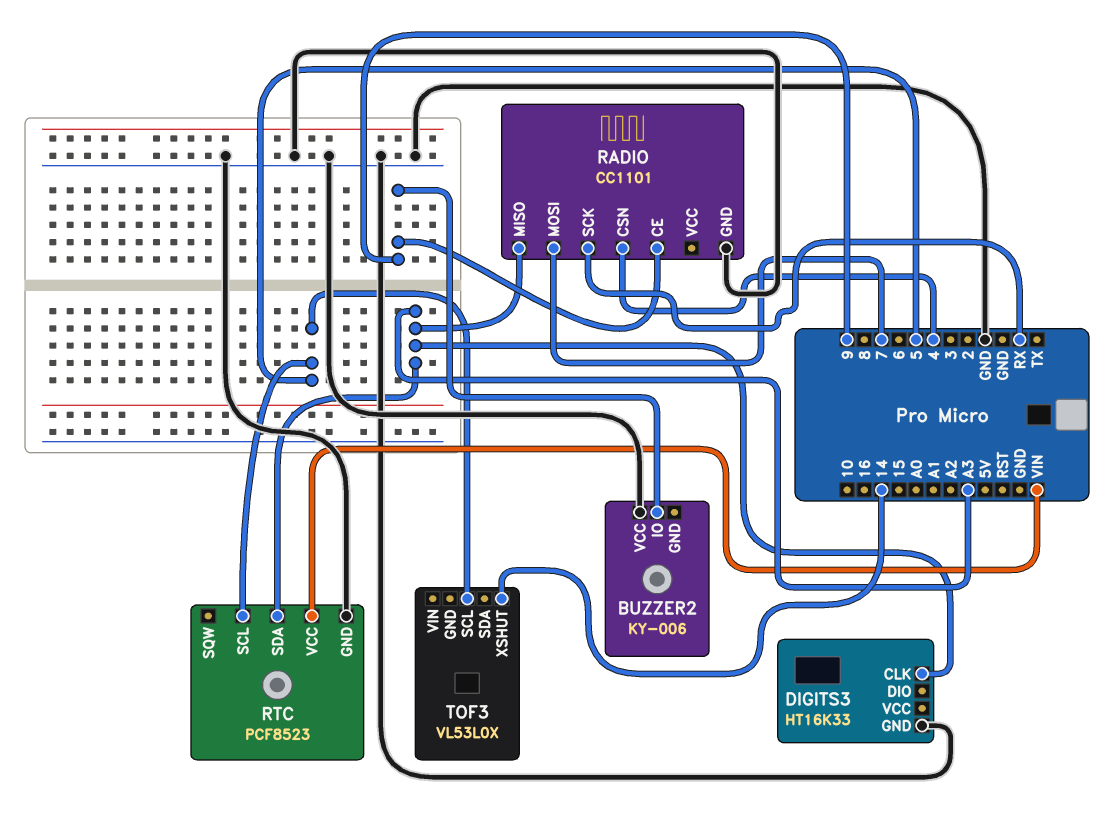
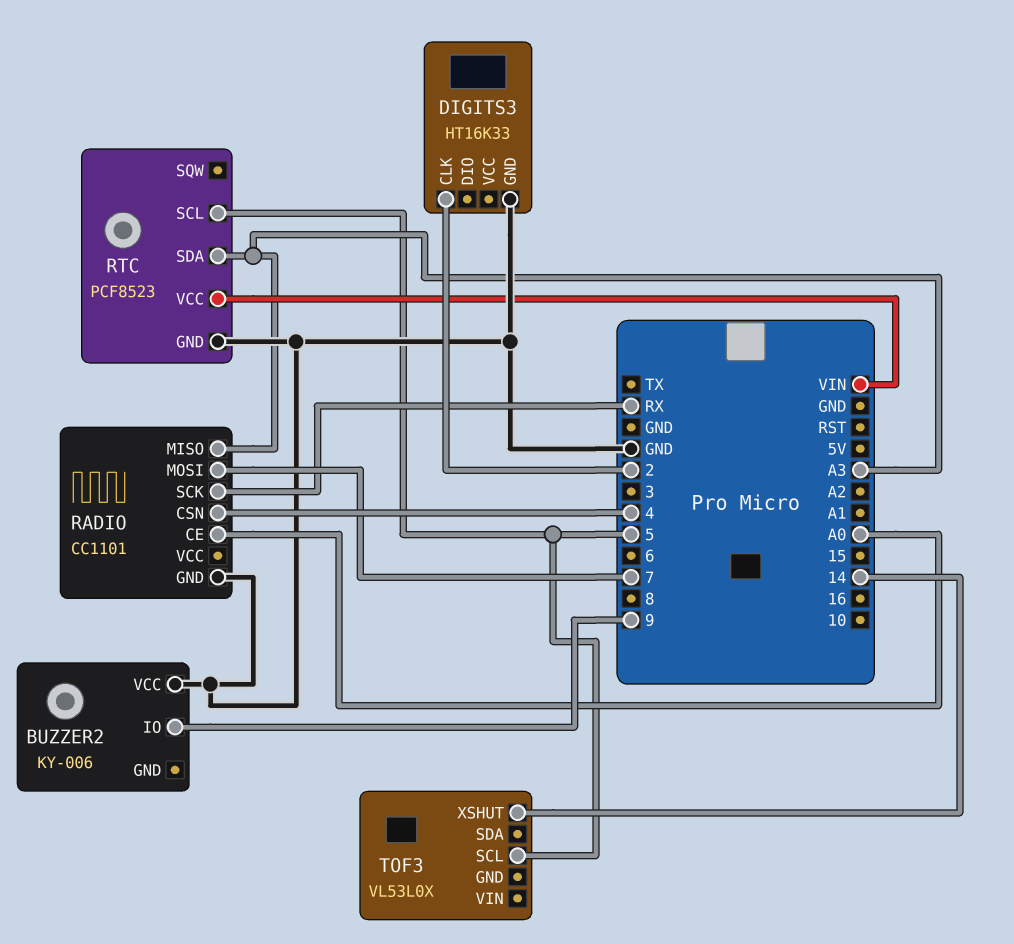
DIGITS3 pin CLK: A3 -> 2
RADIO pin CE: 9 -> A0

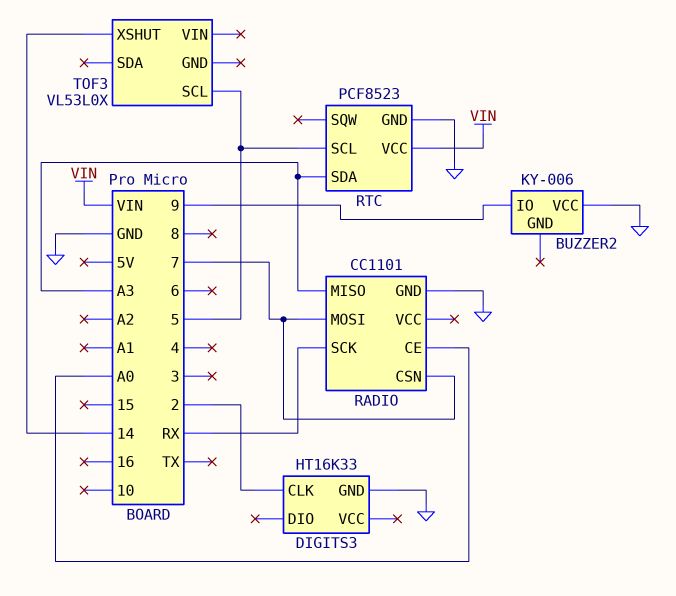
RADIO pin CSN: 4 -> 7

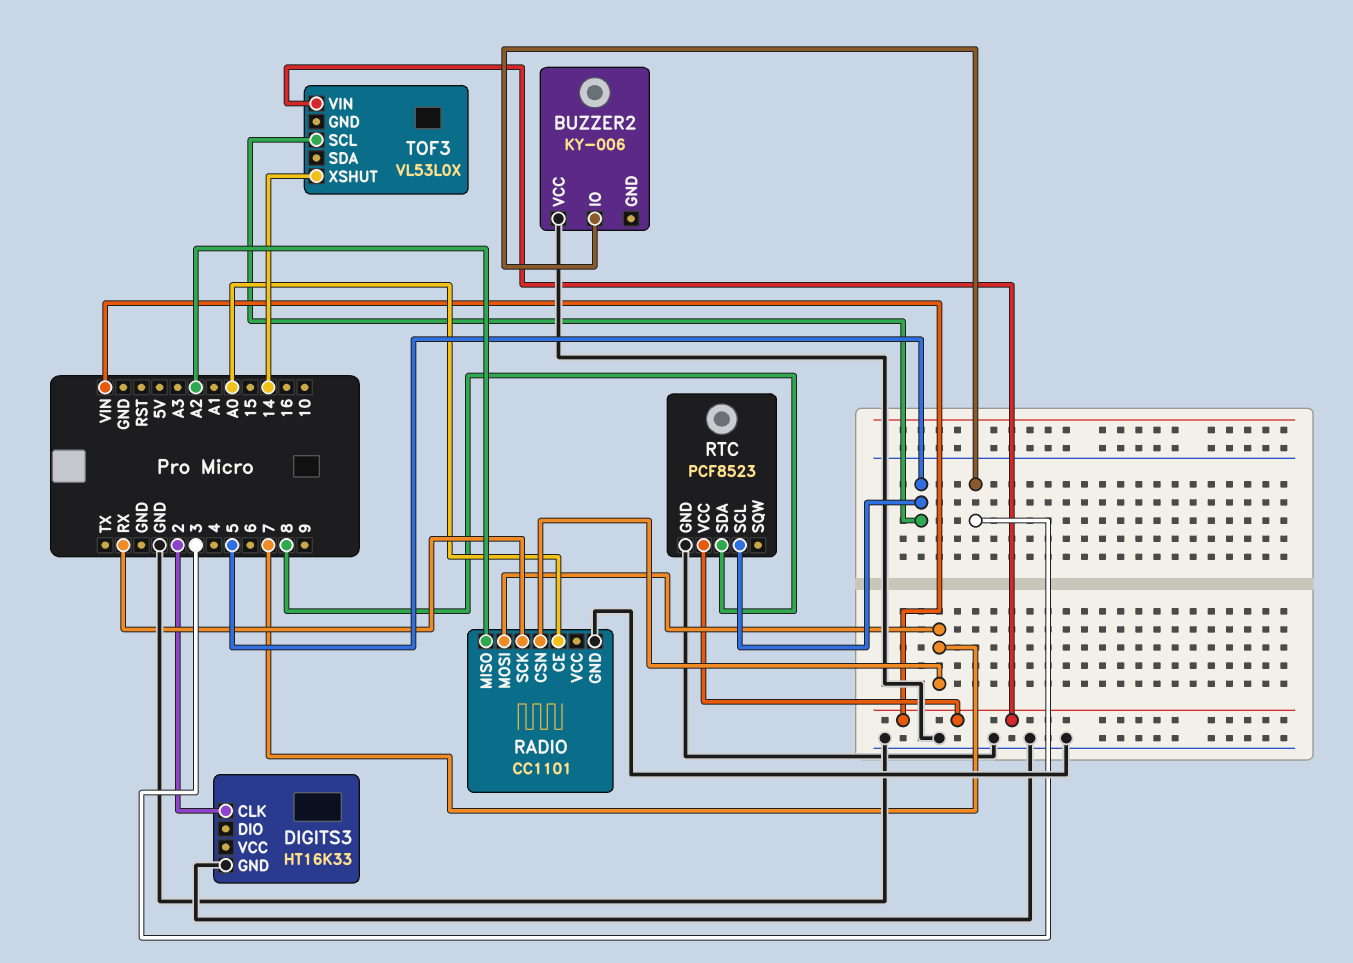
BUZZER2 pin IO: 9 -> 3
RADIO pin MISO: A3 -> A2
RTC pin SDA: A3 -> 8
TOF3 pin VIN: none -> VIN

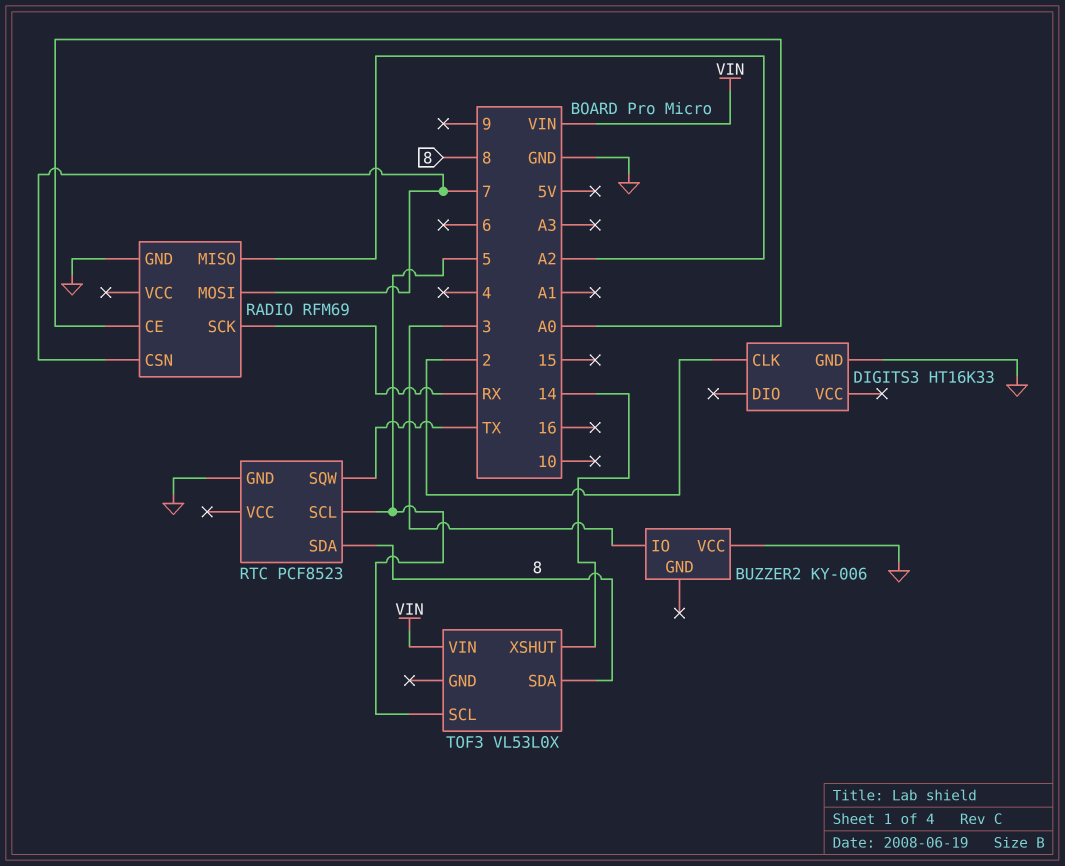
RADIO: CC1101 -> RFM69
RTC pin SQW: none -> TX
RTC pin VCC: VIN -> none
TOF3 pin SDA: none -> 8

